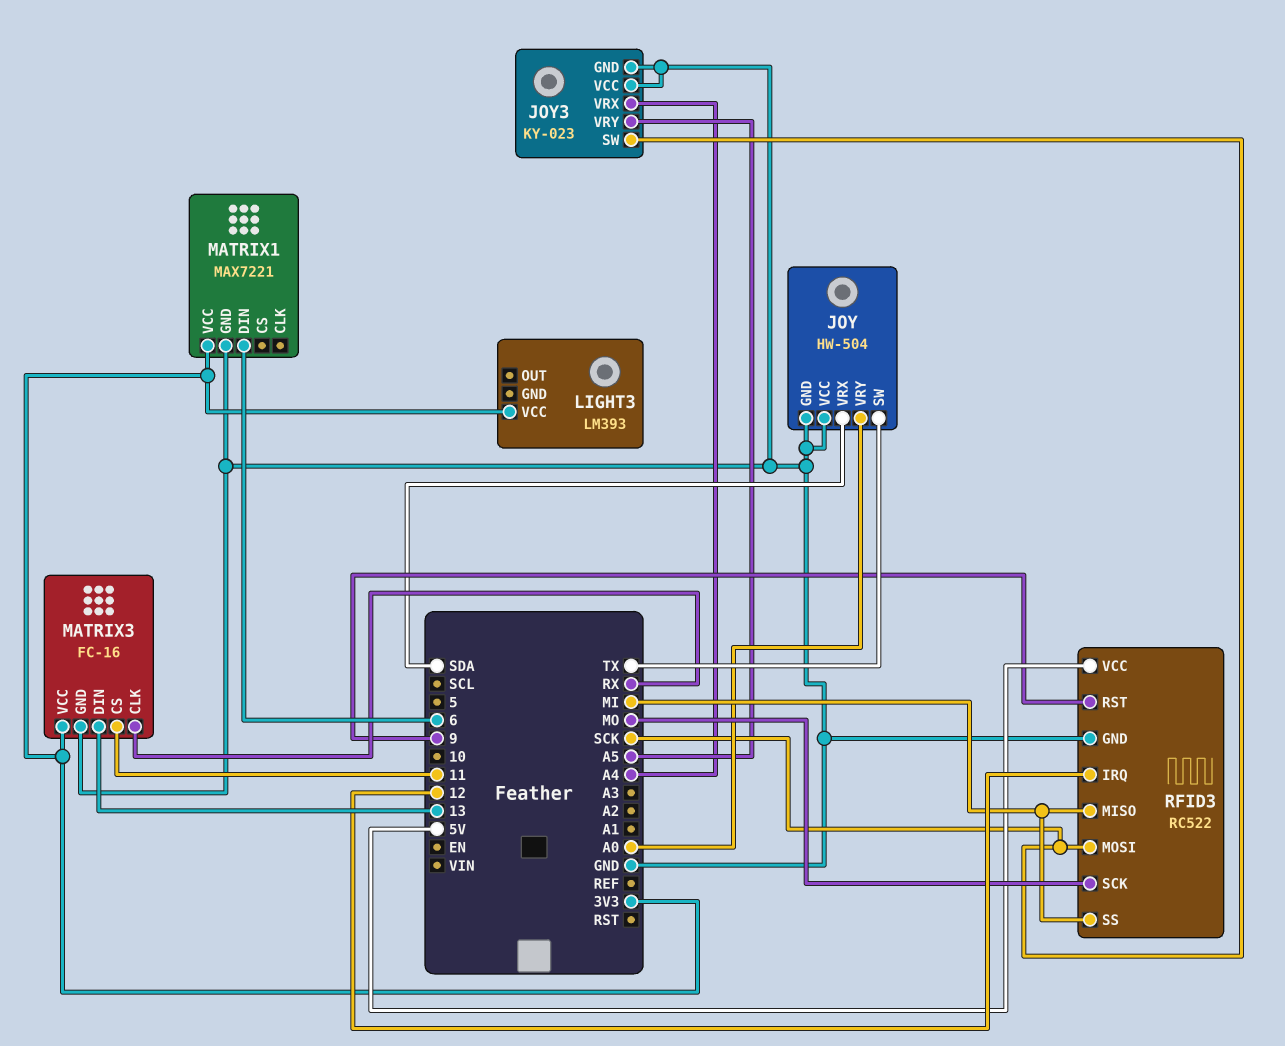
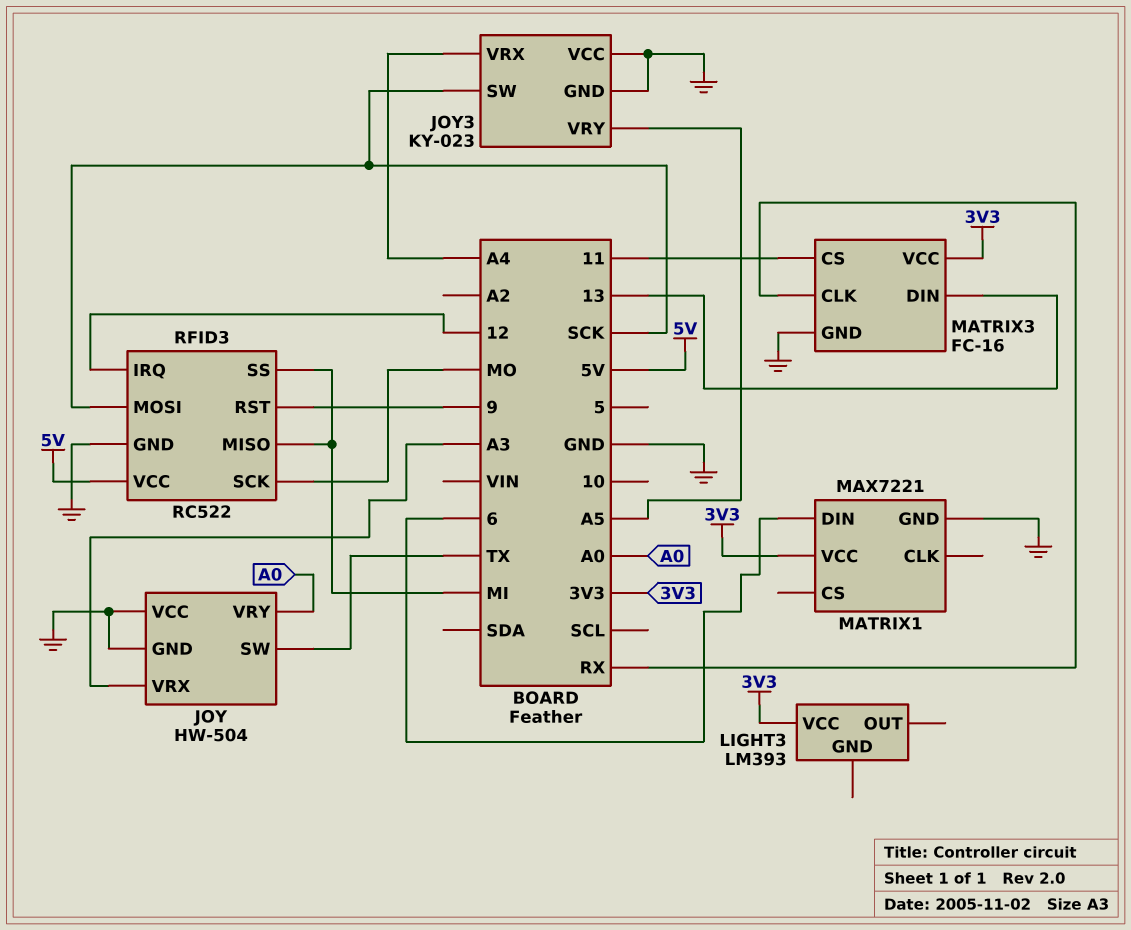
JOY pin VRX: SDA -> A3

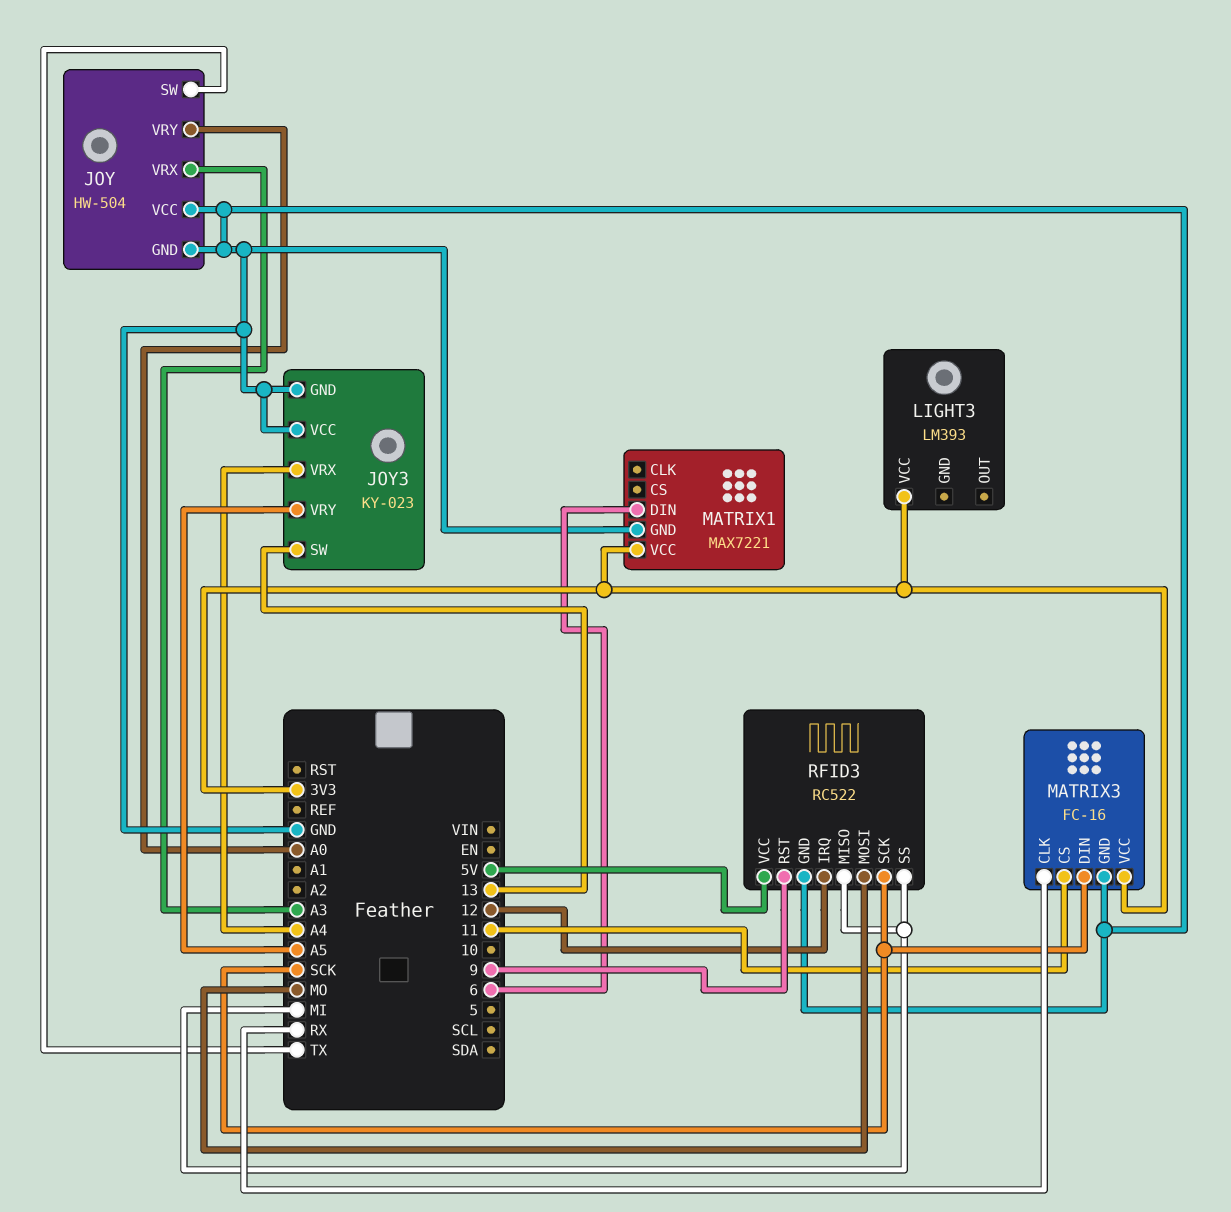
JOY3 pin SW: SCK -> 13
MATRIX3 pin DIN: 13 -> SCK
RFID3 pin MOSI: SCK -> MO
RFID3 pin SCK: MO -> SCK

